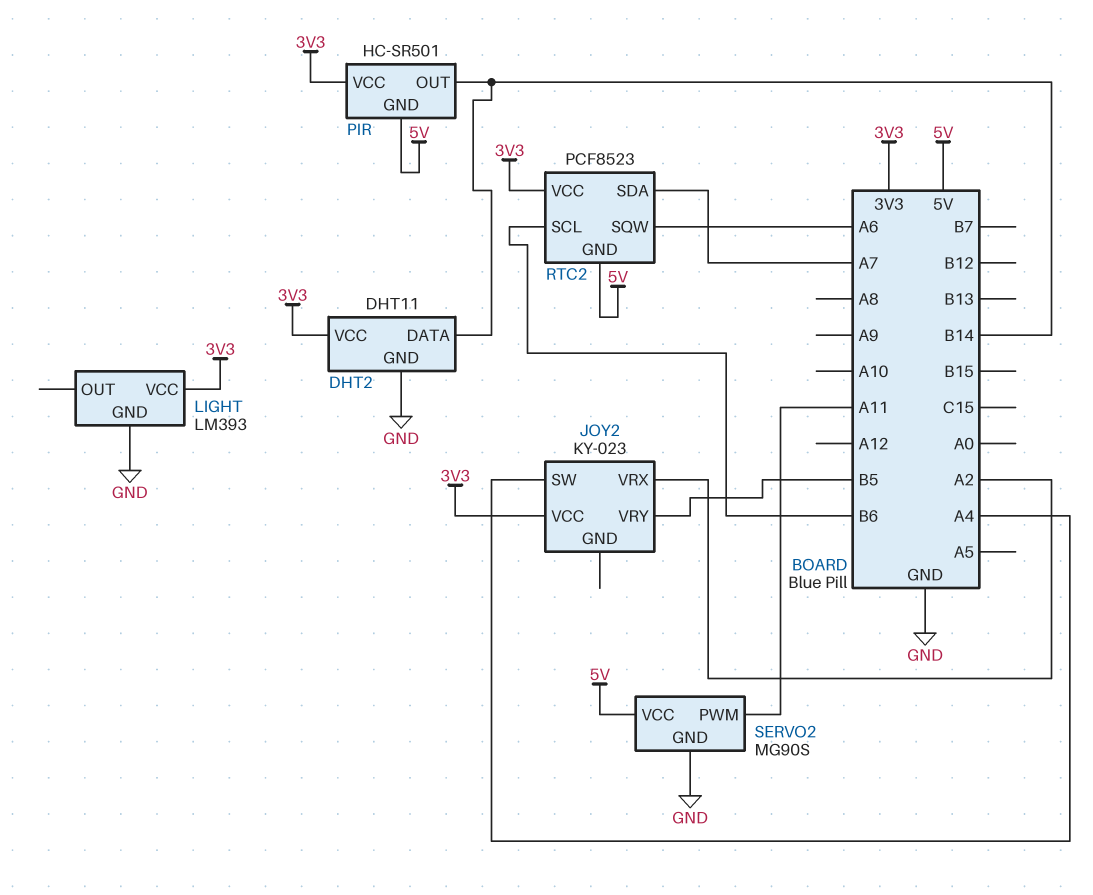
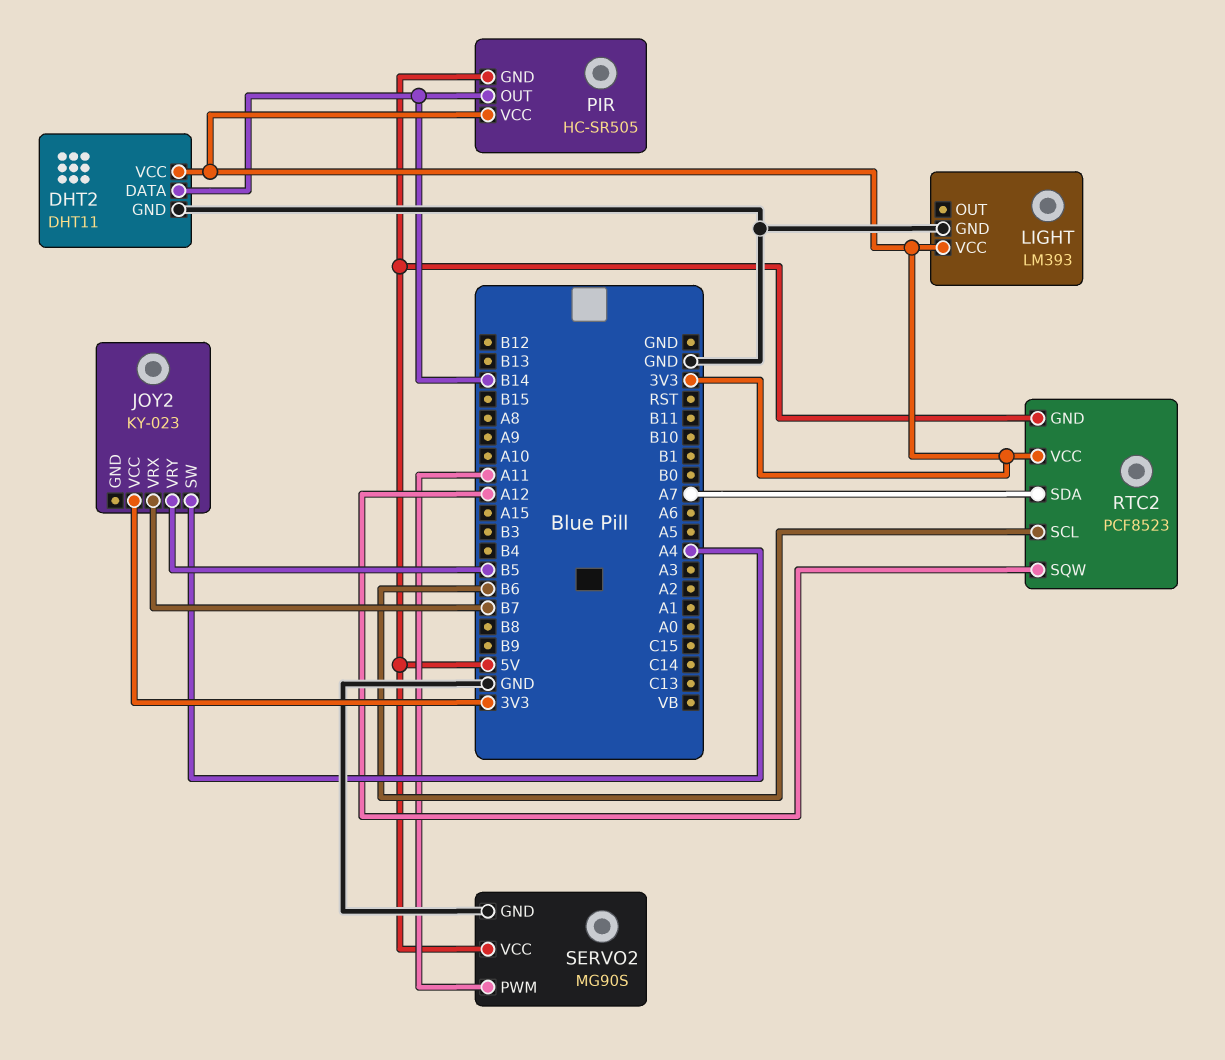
JOY2 pin VRX: A2 -> B7
PIR: HC-SR501 -> HC-SR505
RTC2 pin SQW: A6 -> A12

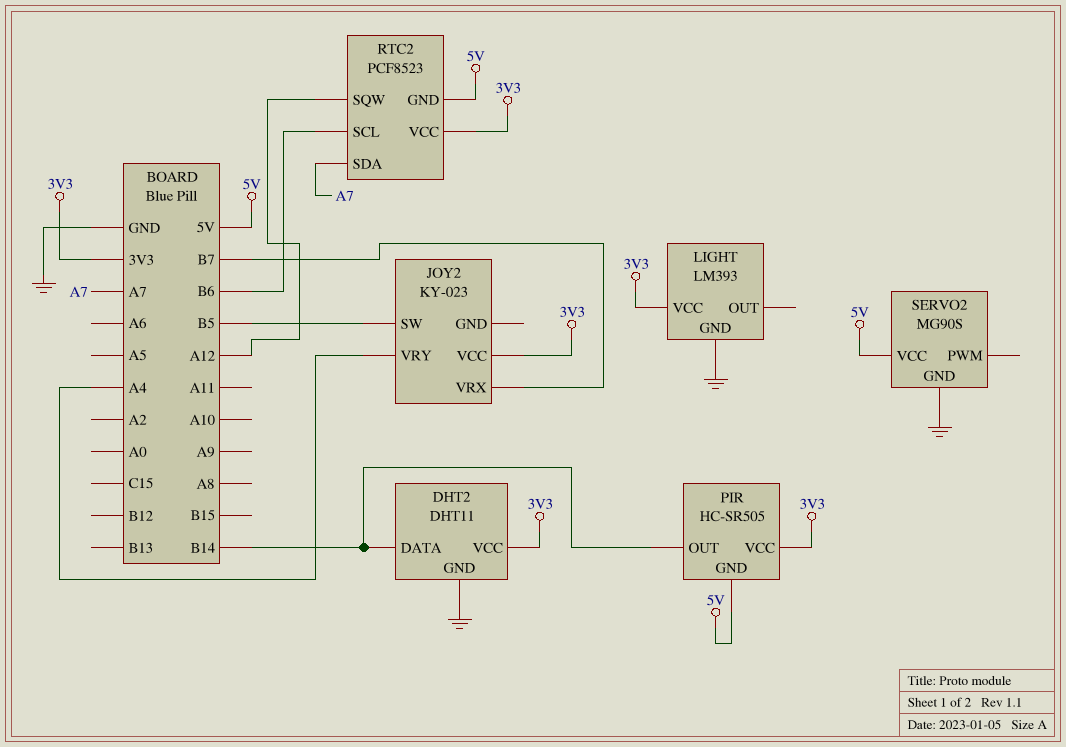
JOY2 pin SW: A4 -> B5
JOY2 pin VRY: B5 -> A4
SERVO2 pin PWM: A11 -> none

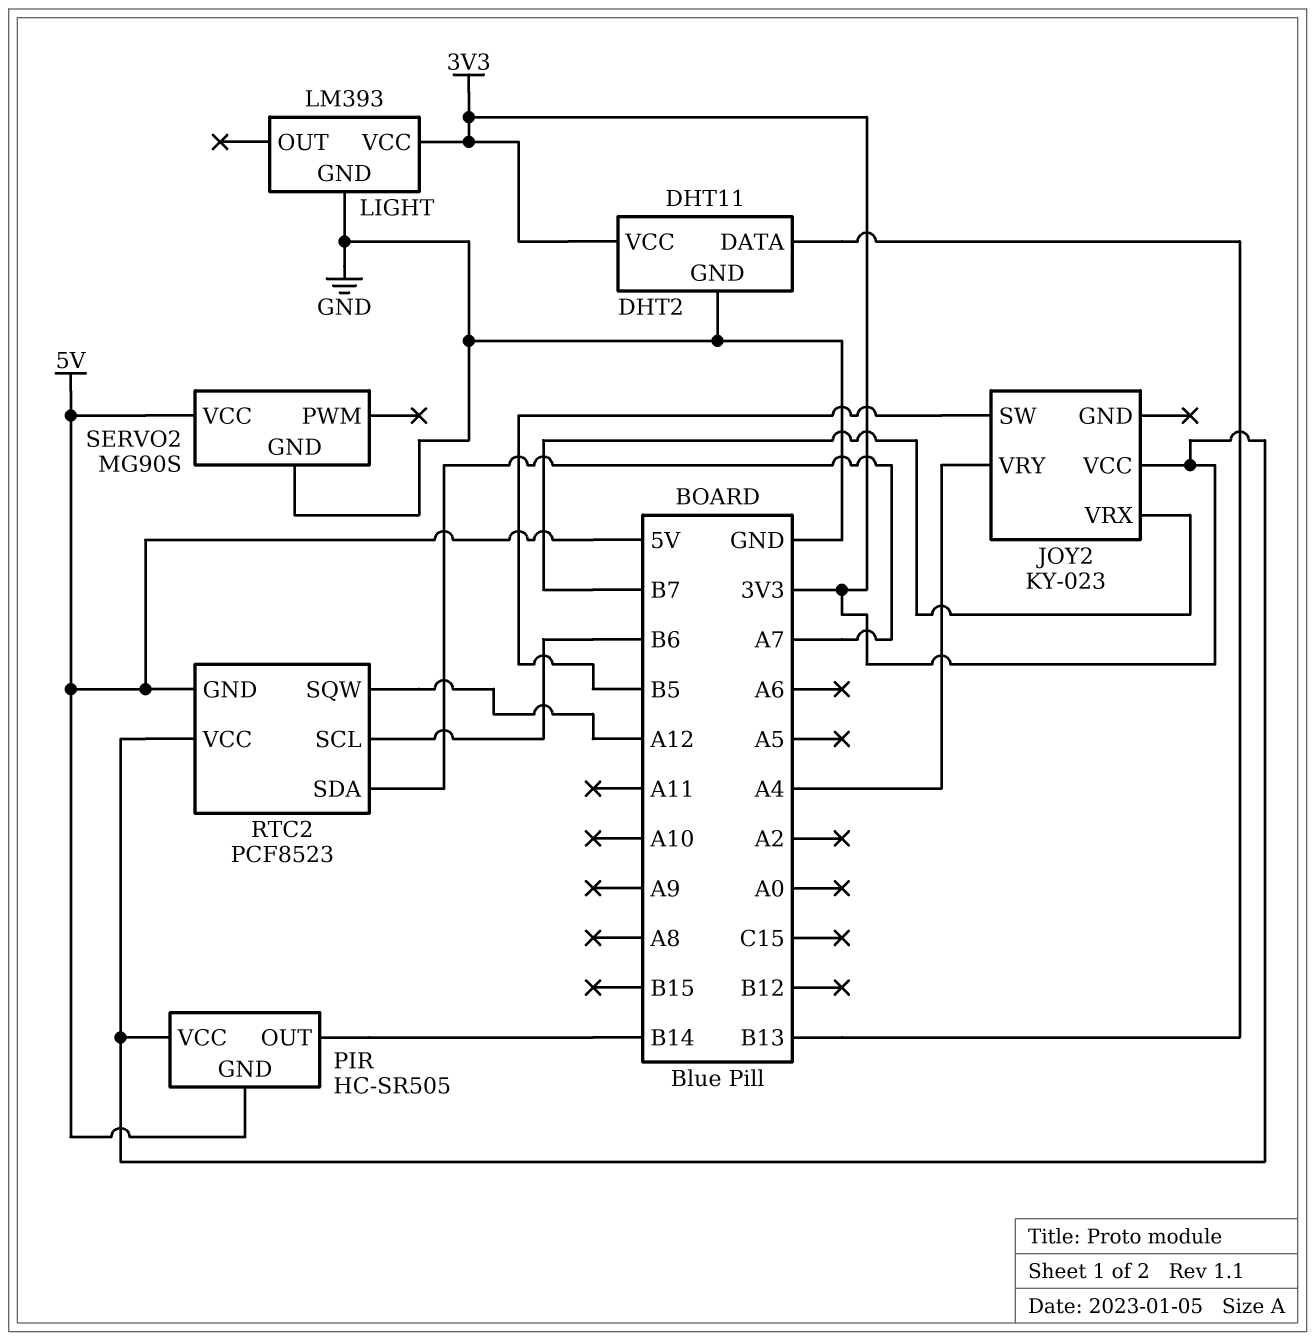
DHT2 pin DATA: B14 -> B13

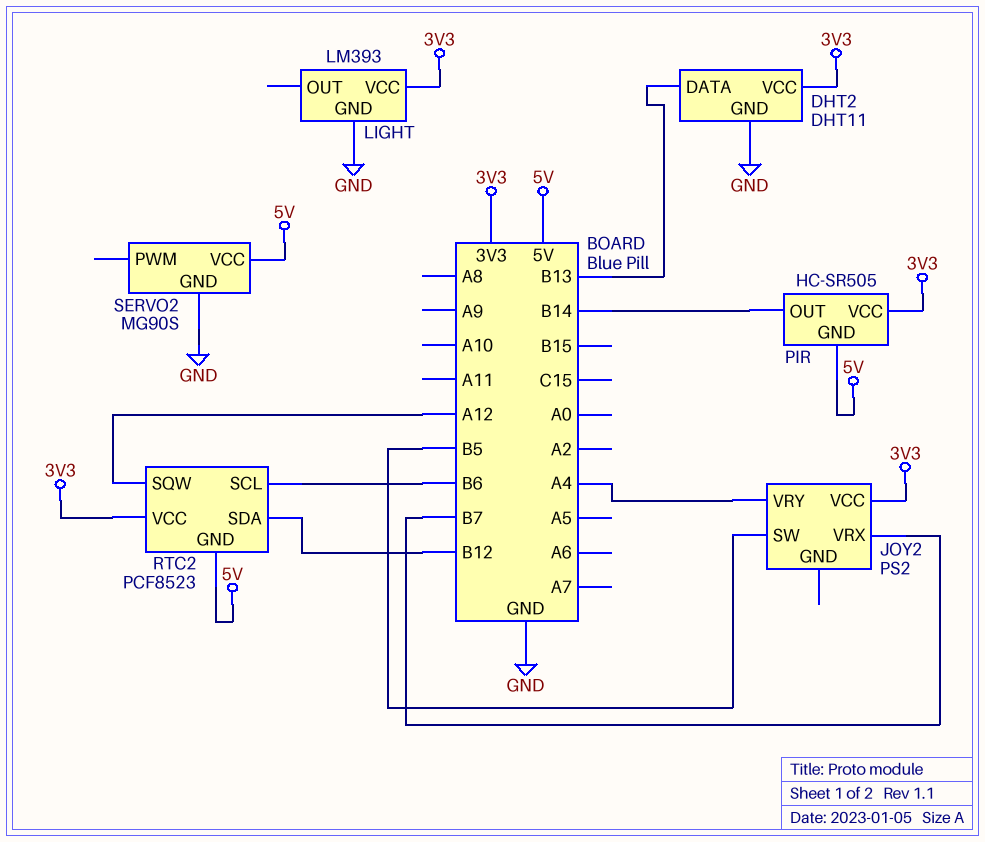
JOY2: KY-023 -> PS2
RTC2 pin SDA: A7 -> B12

